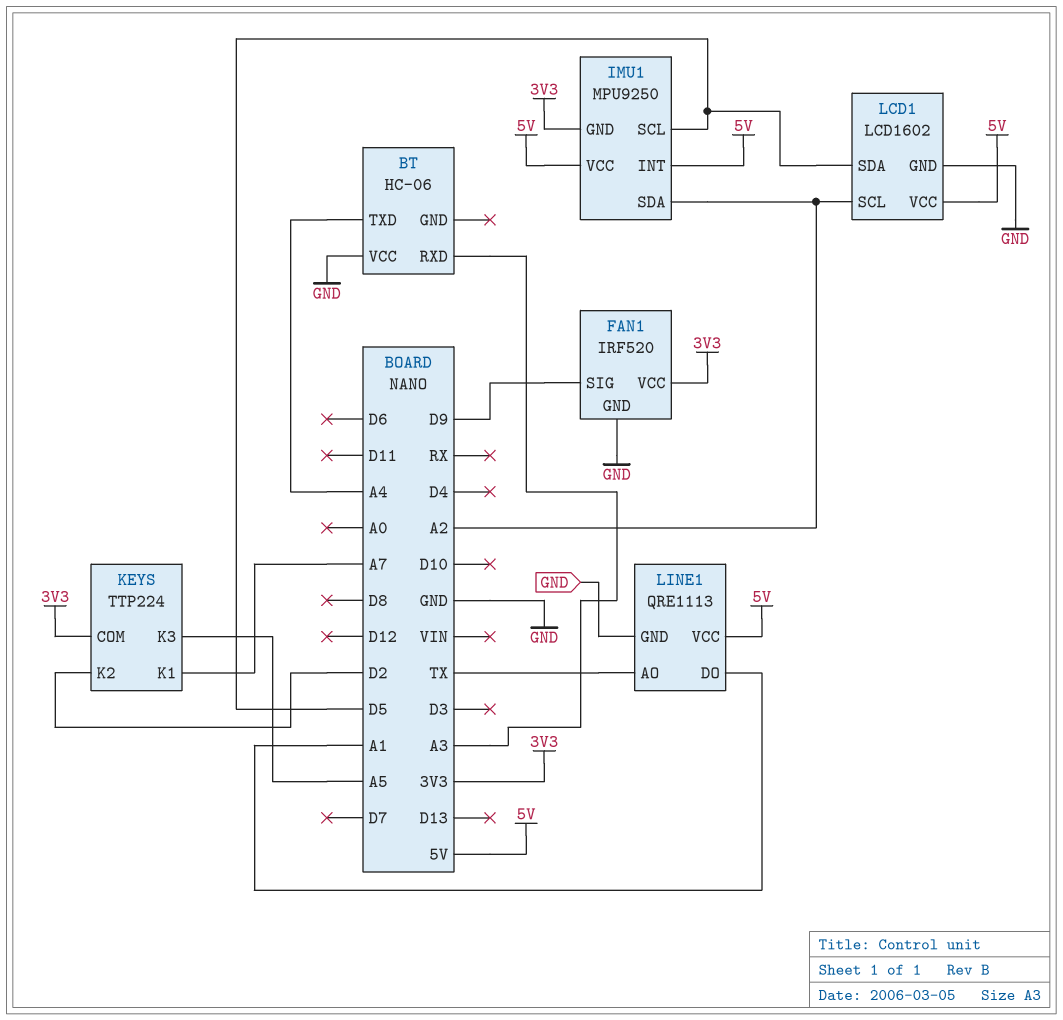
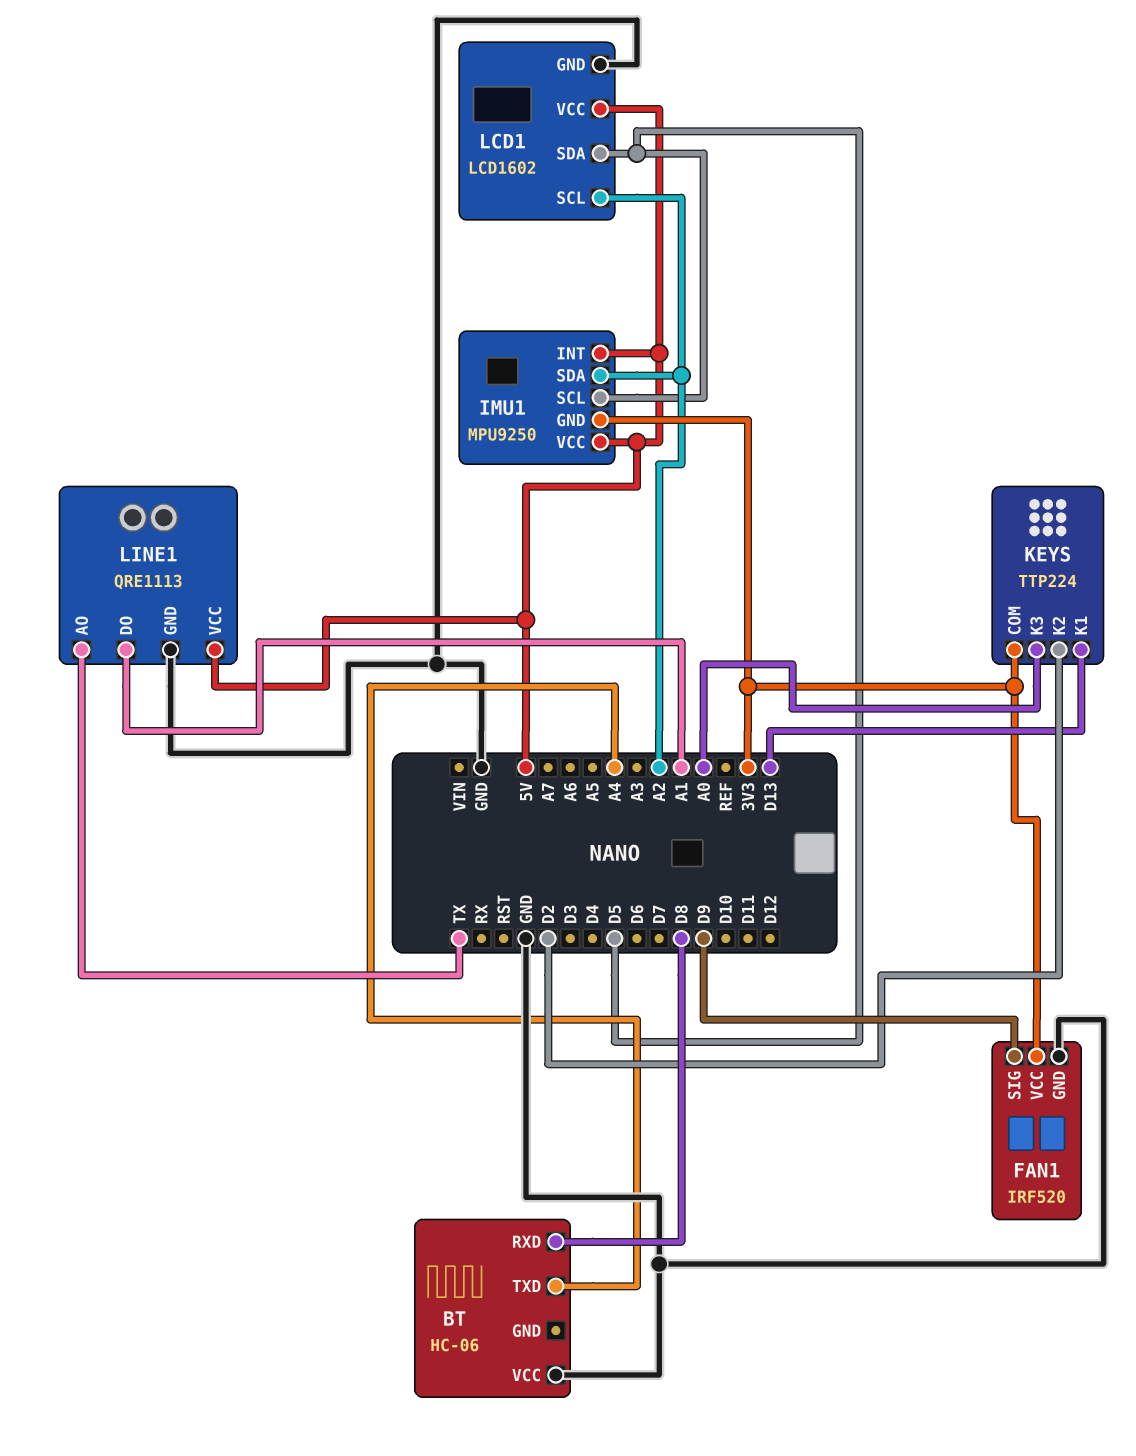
BT pin RXD: A3 -> D8
KEYS pin K1: A7 -> D13
KEYS pin K3: A5 -> A0

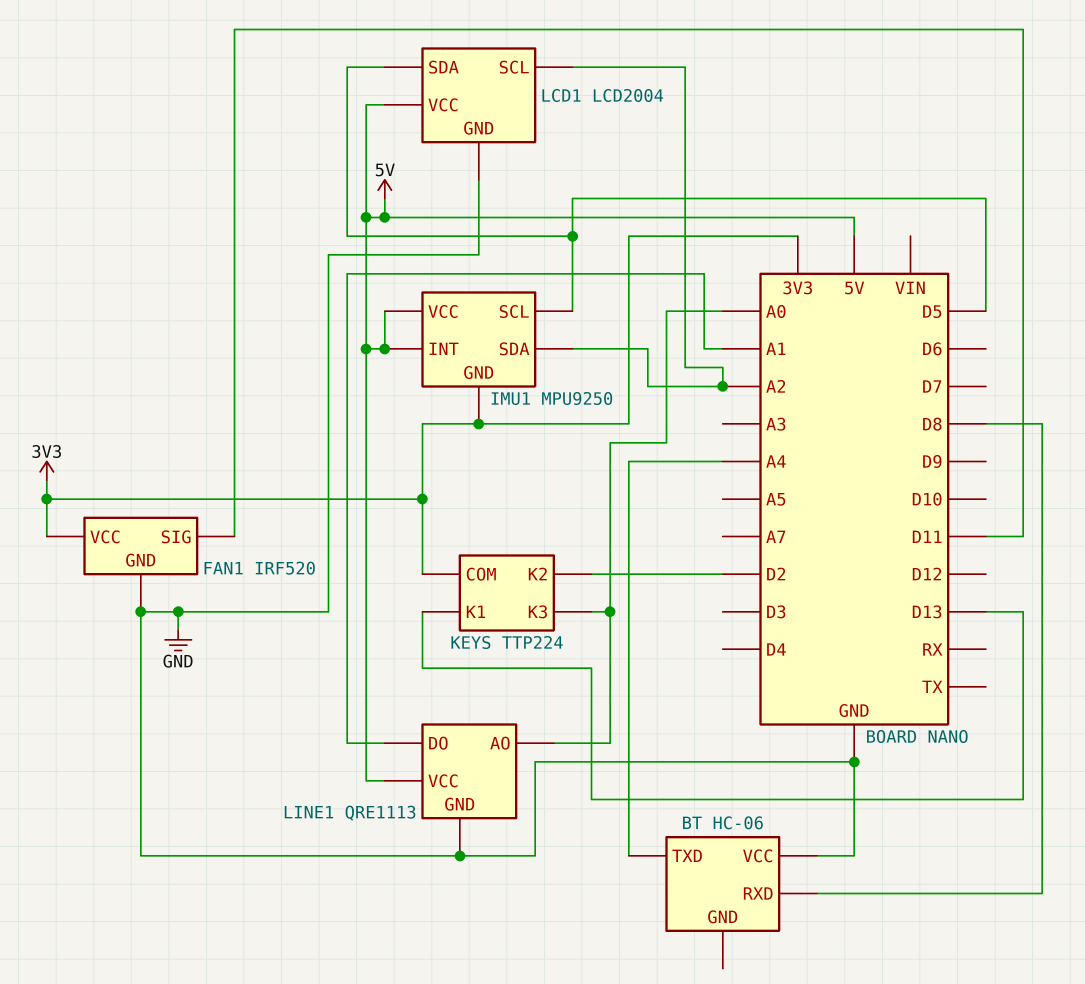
FAN1 pin SIG: D9 -> D11
LCD1: LCD1602 -> LCD2004
LINE1 pin AO: TX -> A0

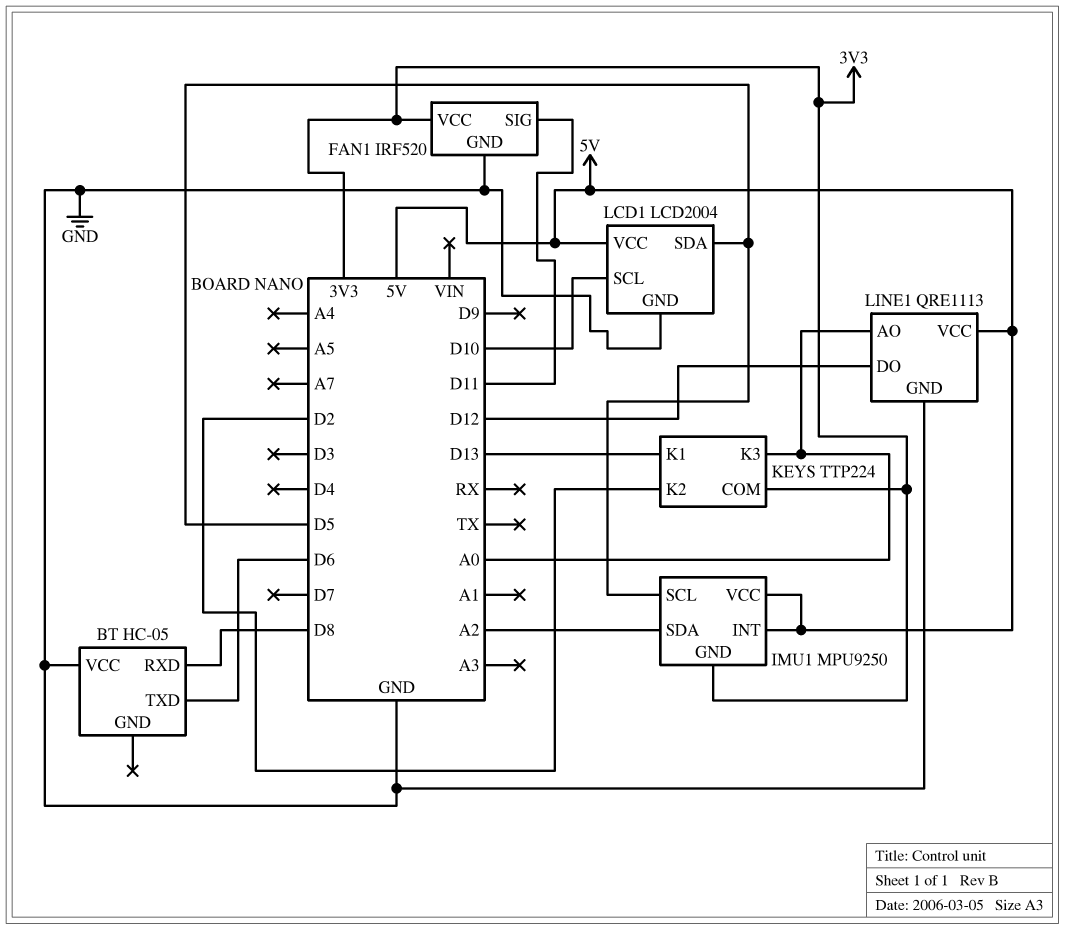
BT: HC-06 -> HC-05
BT pin TXD: A4 -> D6
LCD1 pin SCL: A2 -> D10
LINE1 pin DO: A1 -> D12

